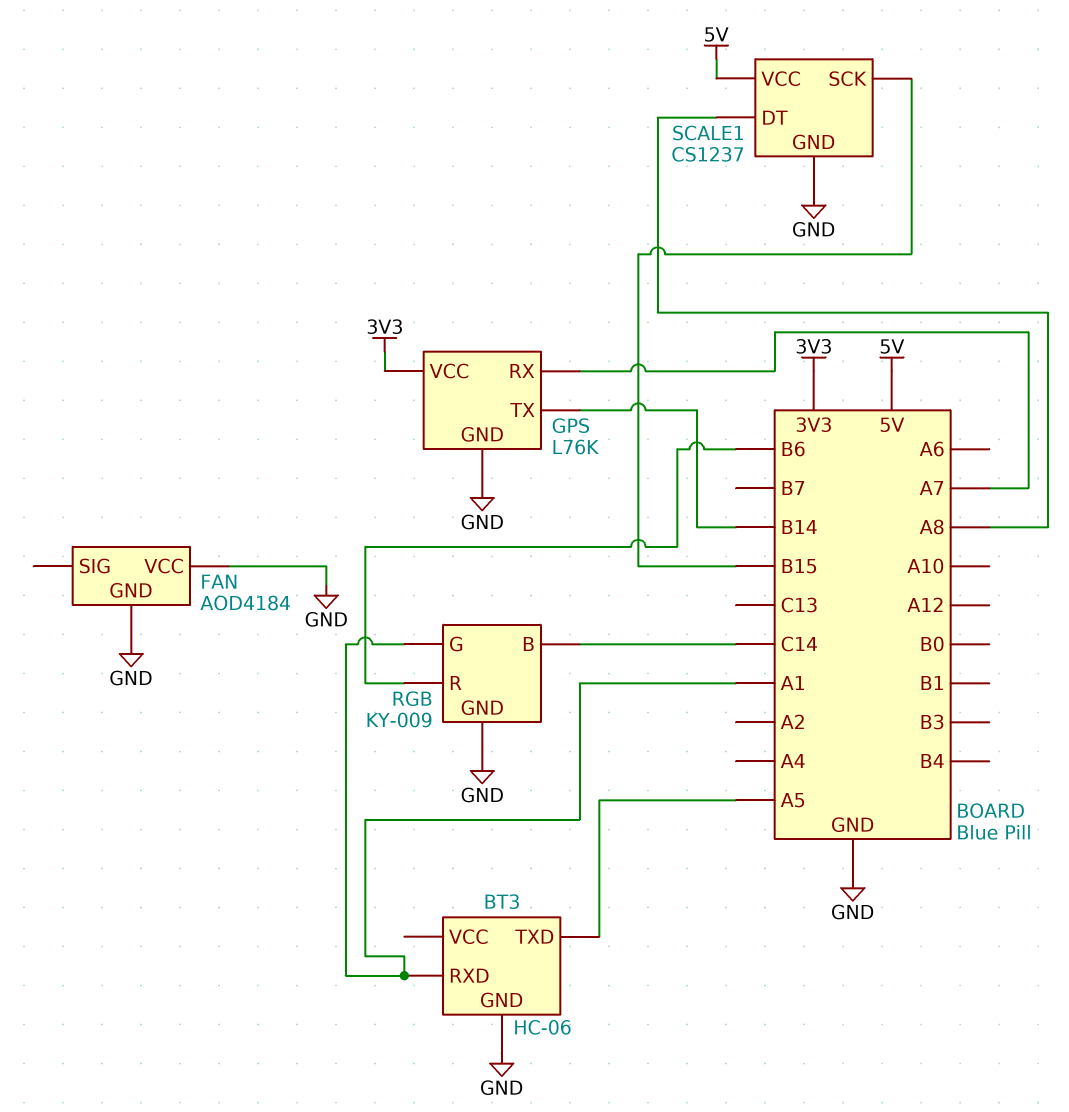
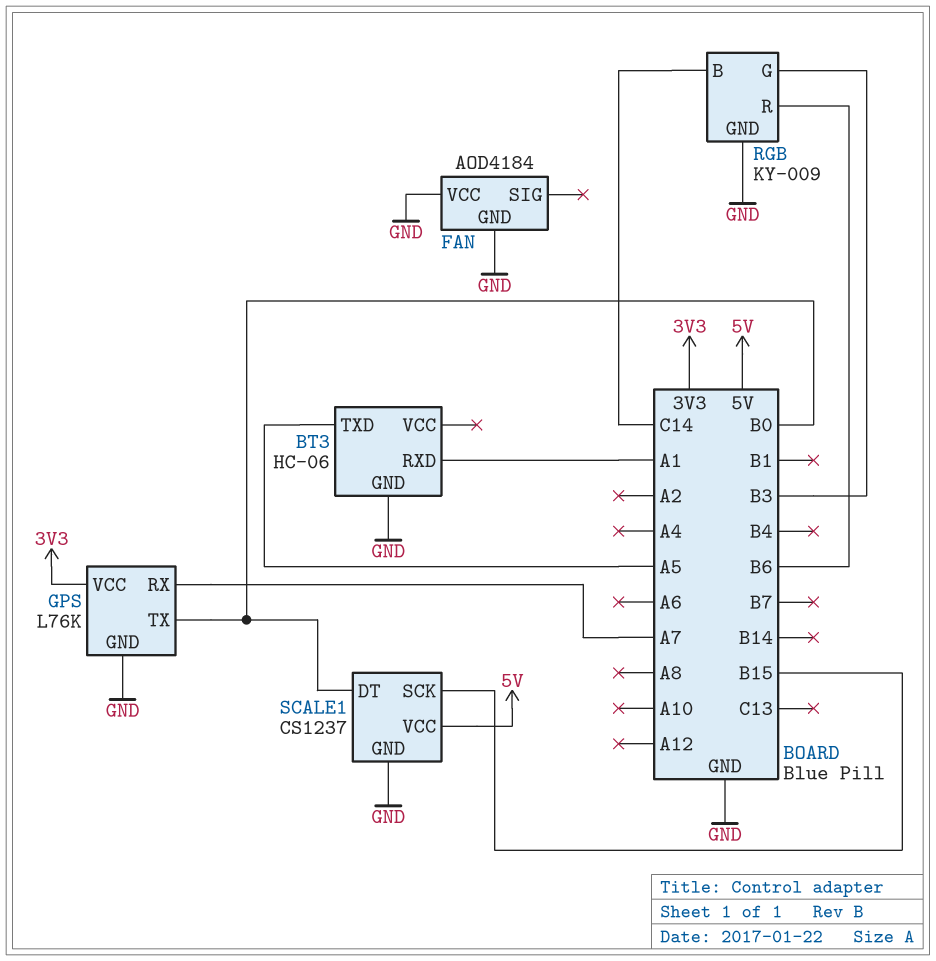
GPS pin TX: B14 -> B0
RGB pin G: A1 -> B3
SCALE1 pin DT: A8 -> B0

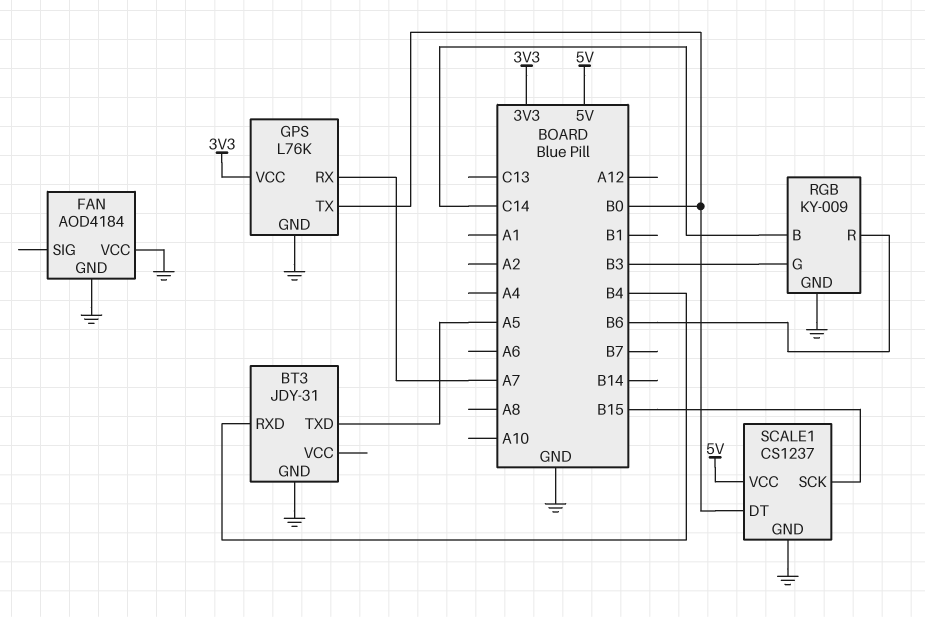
BT3: HC-06 -> JDY-31
BT3 pin RXD: A1 -> B4

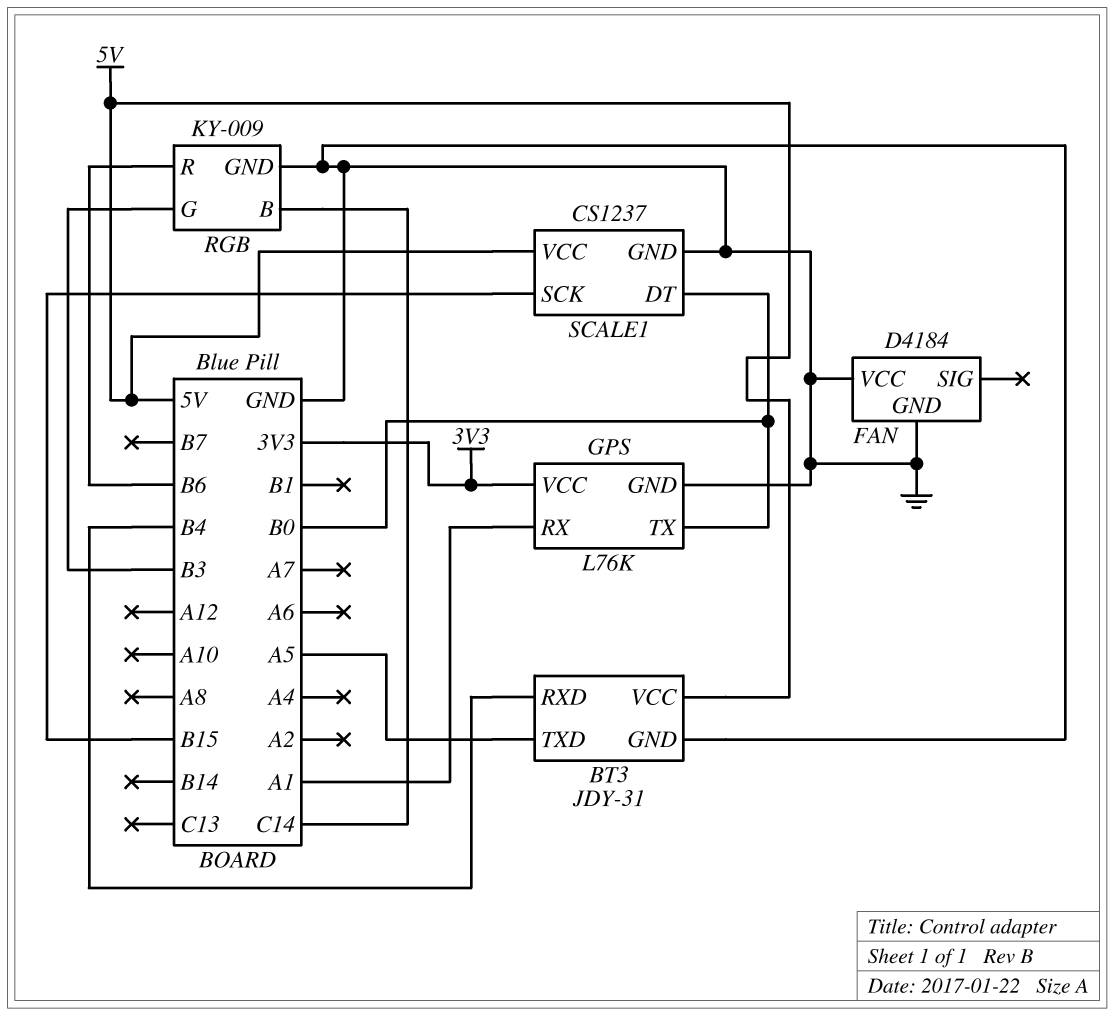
BT3 pin VCC: none -> 5V
FAN: AOD4184 -> D4184
GPS pin RX: A7 -> A1

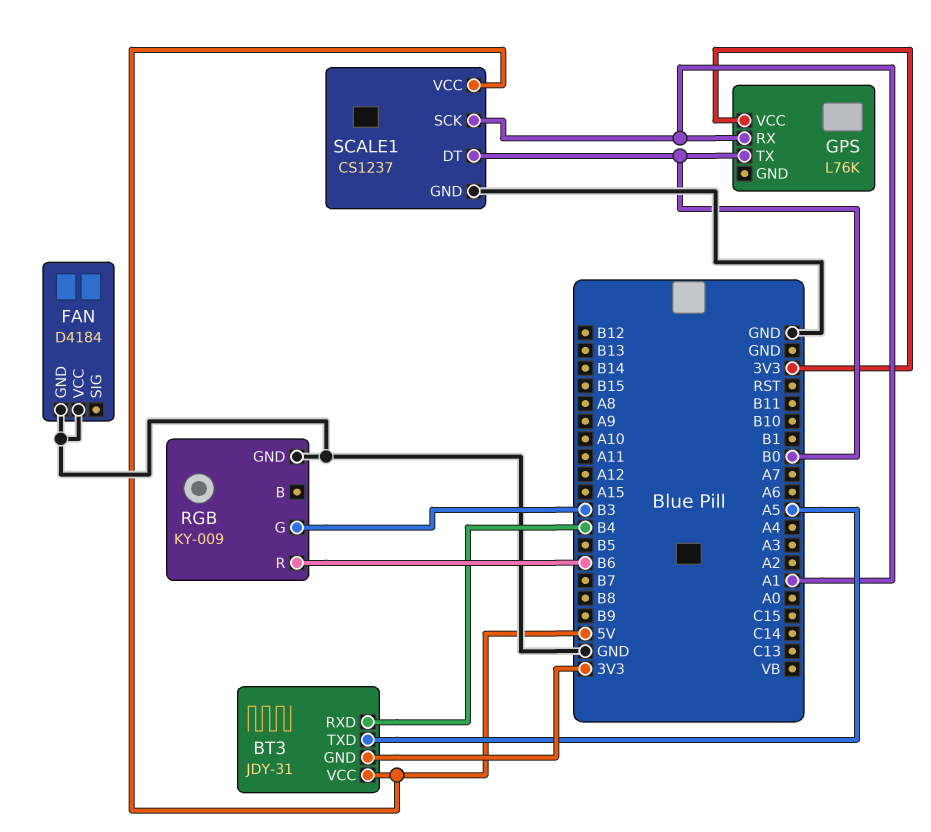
BT3 pin GND: GND -> 3V3
GPS pin GND: GND -> none
RGB pin B: C14 -> none
SCALE1 pin SCK: B15 -> A1

